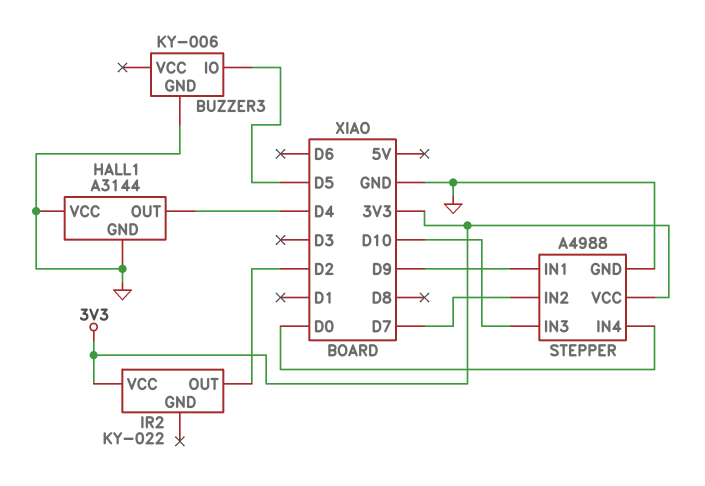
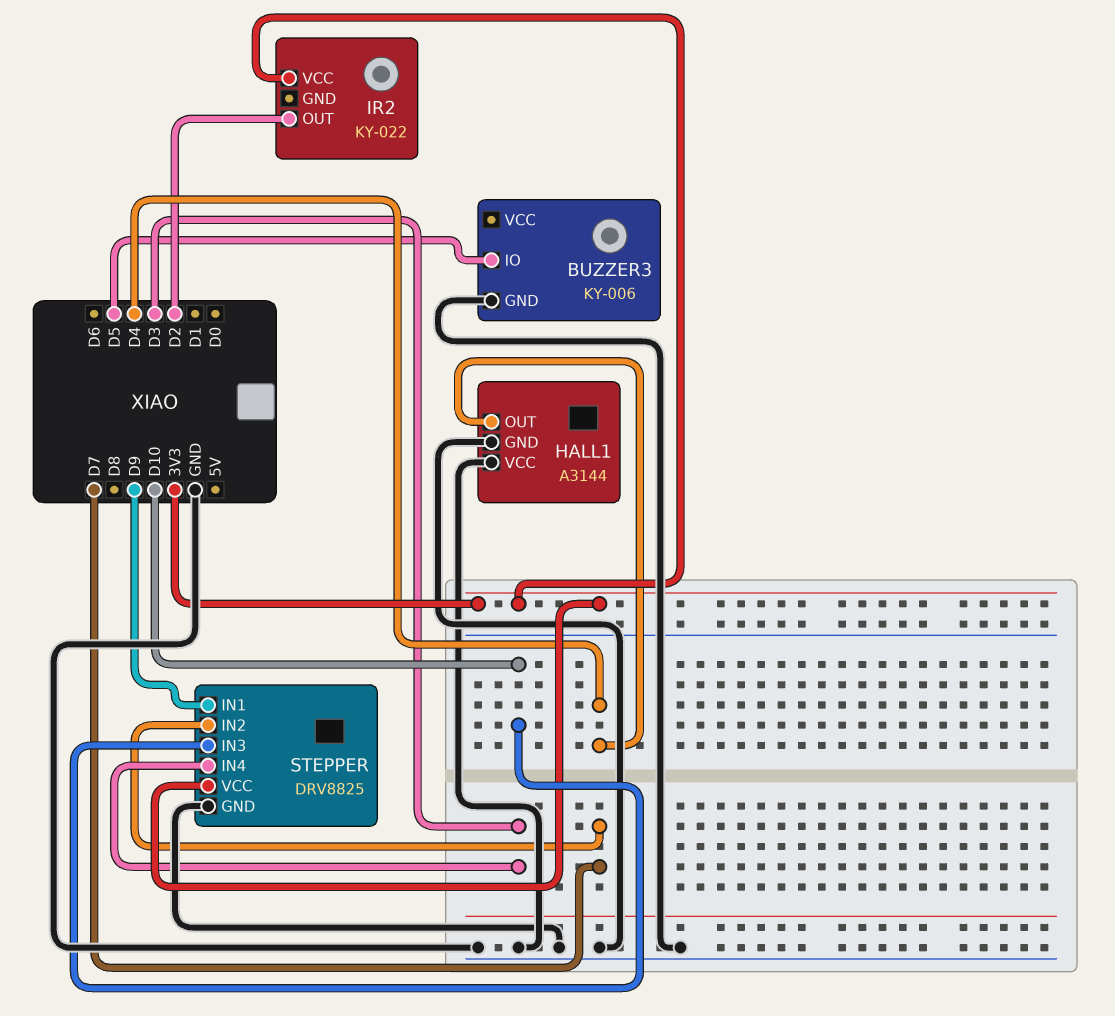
STEPPER: A4988 -> DRV8825
STEPPER pin IN4: D0 -> D3

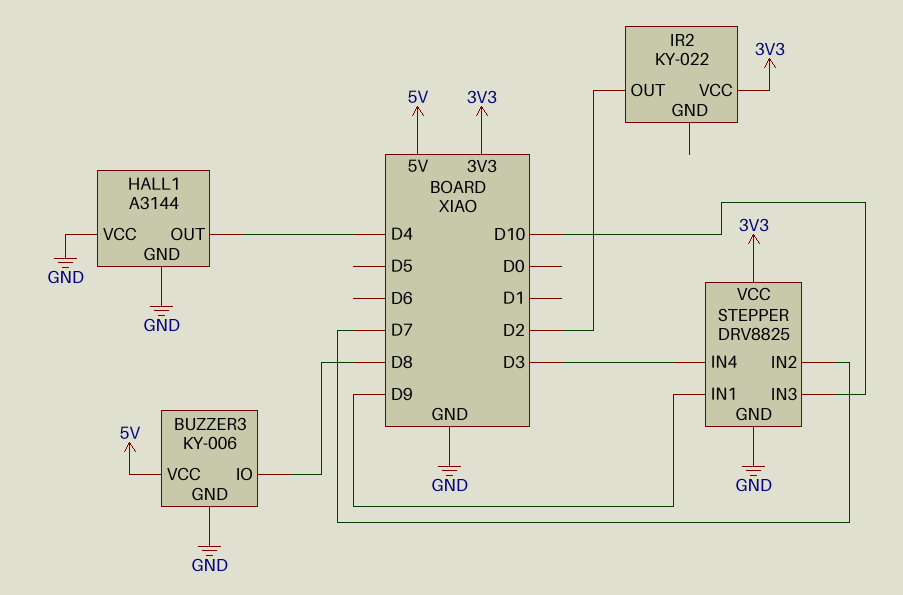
BUZZER3 pin IO: D5 -> D8
BUZZER3 pin VCC: none -> 5V

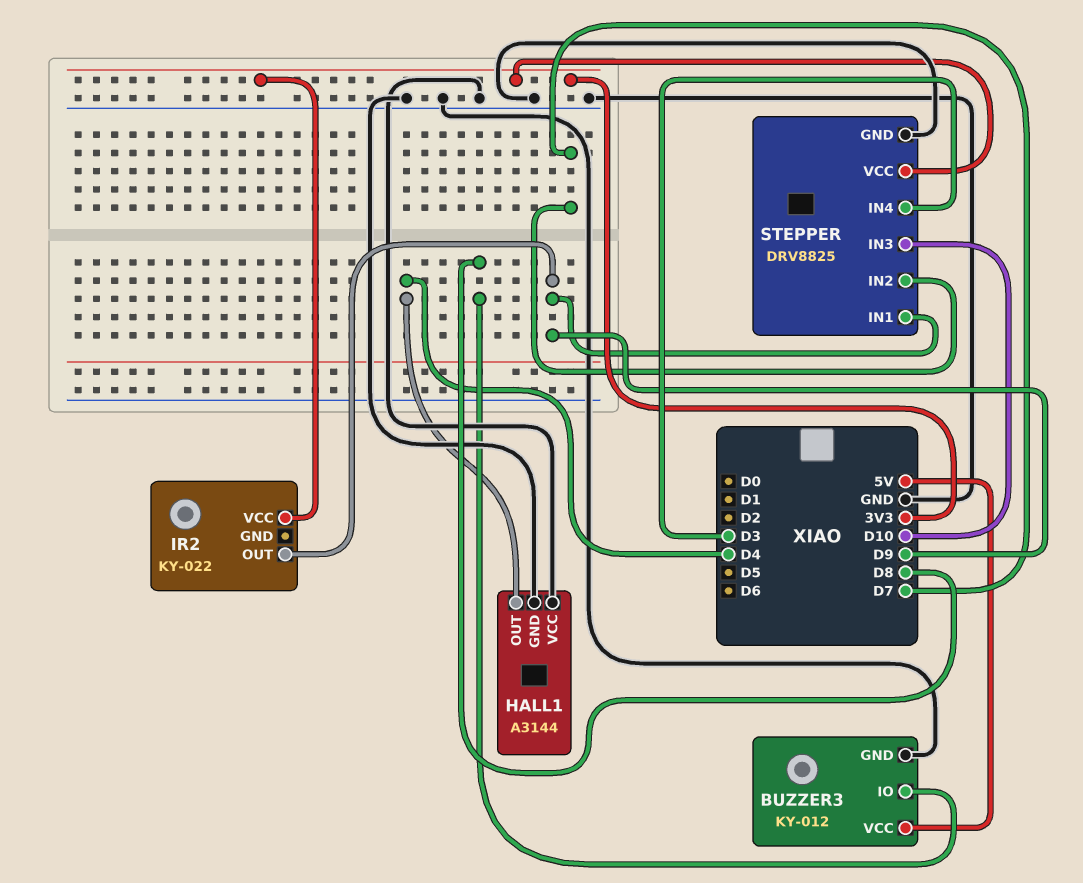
BUZZER3: KY-006 -> KY-012
IR2 pin OUT: D2 -> D9

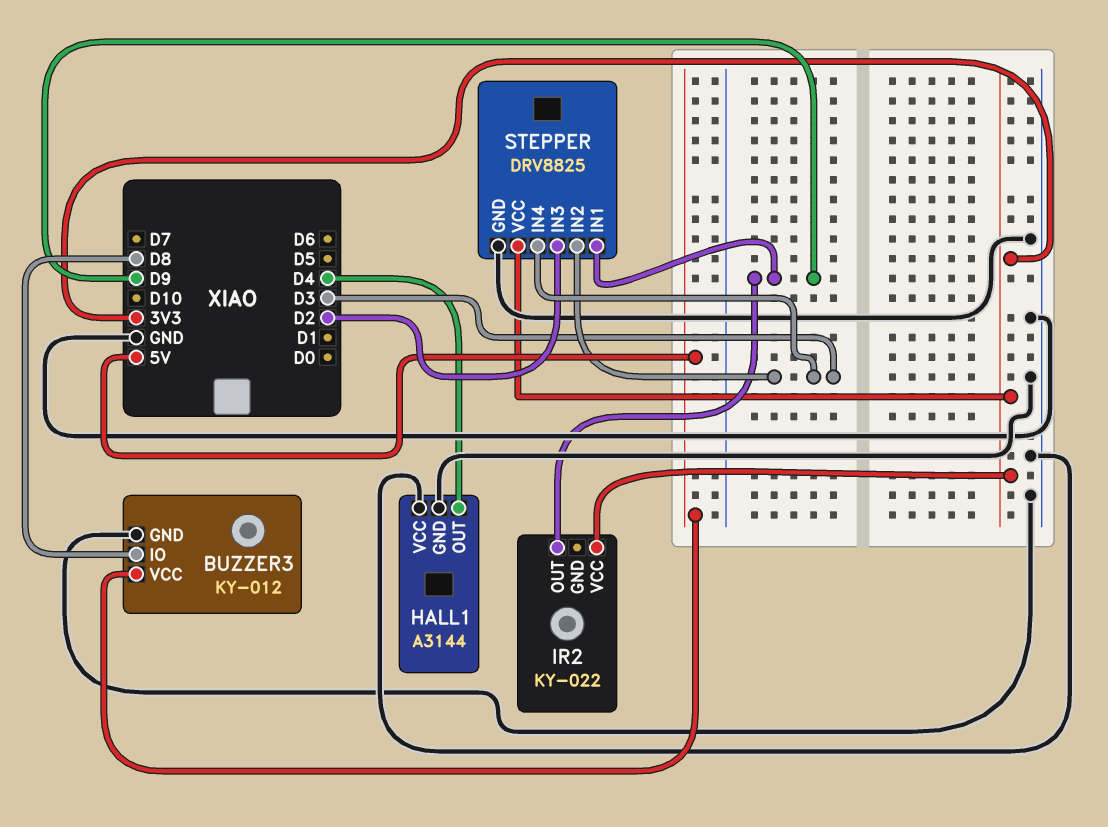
STEPPER pin IN2: D7 -> D3
STEPPER pin IN3: D10 -> D2

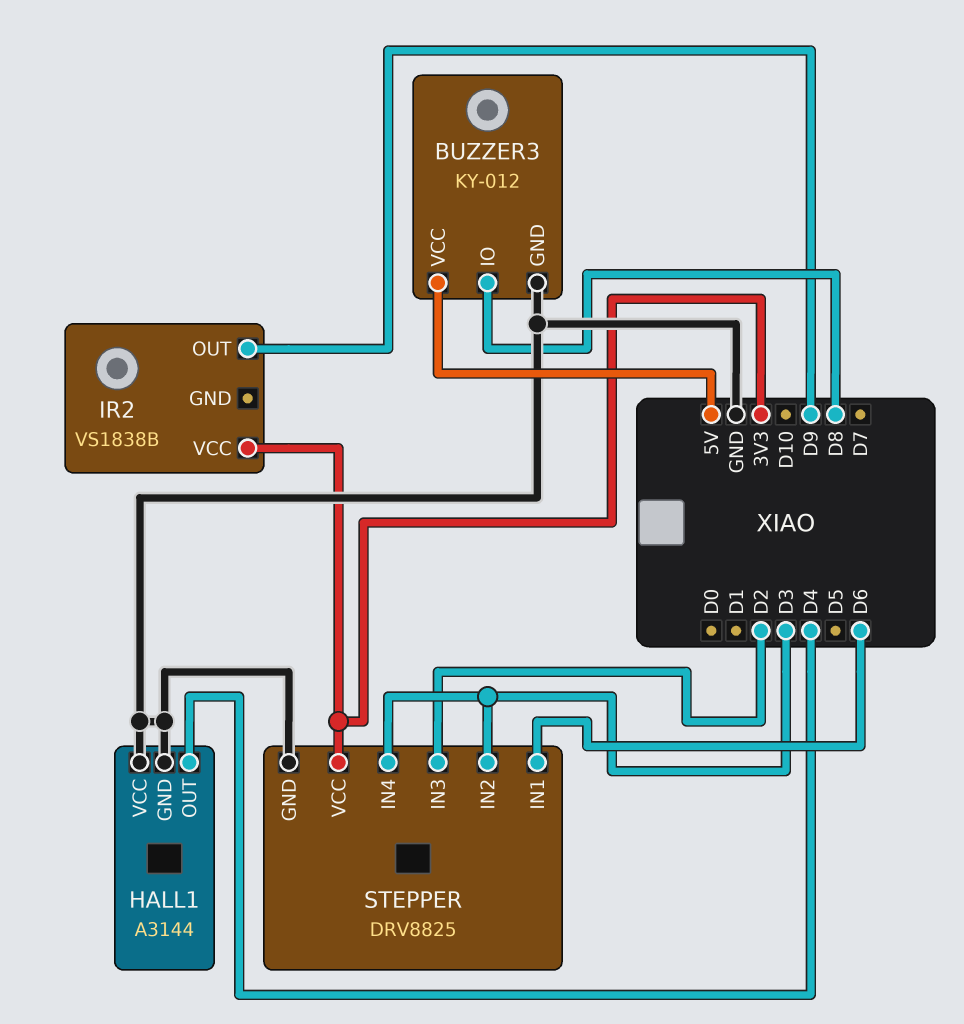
IR2: KY-022 -> VS1838B
STEPPER pin IN1: D9 -> D6

